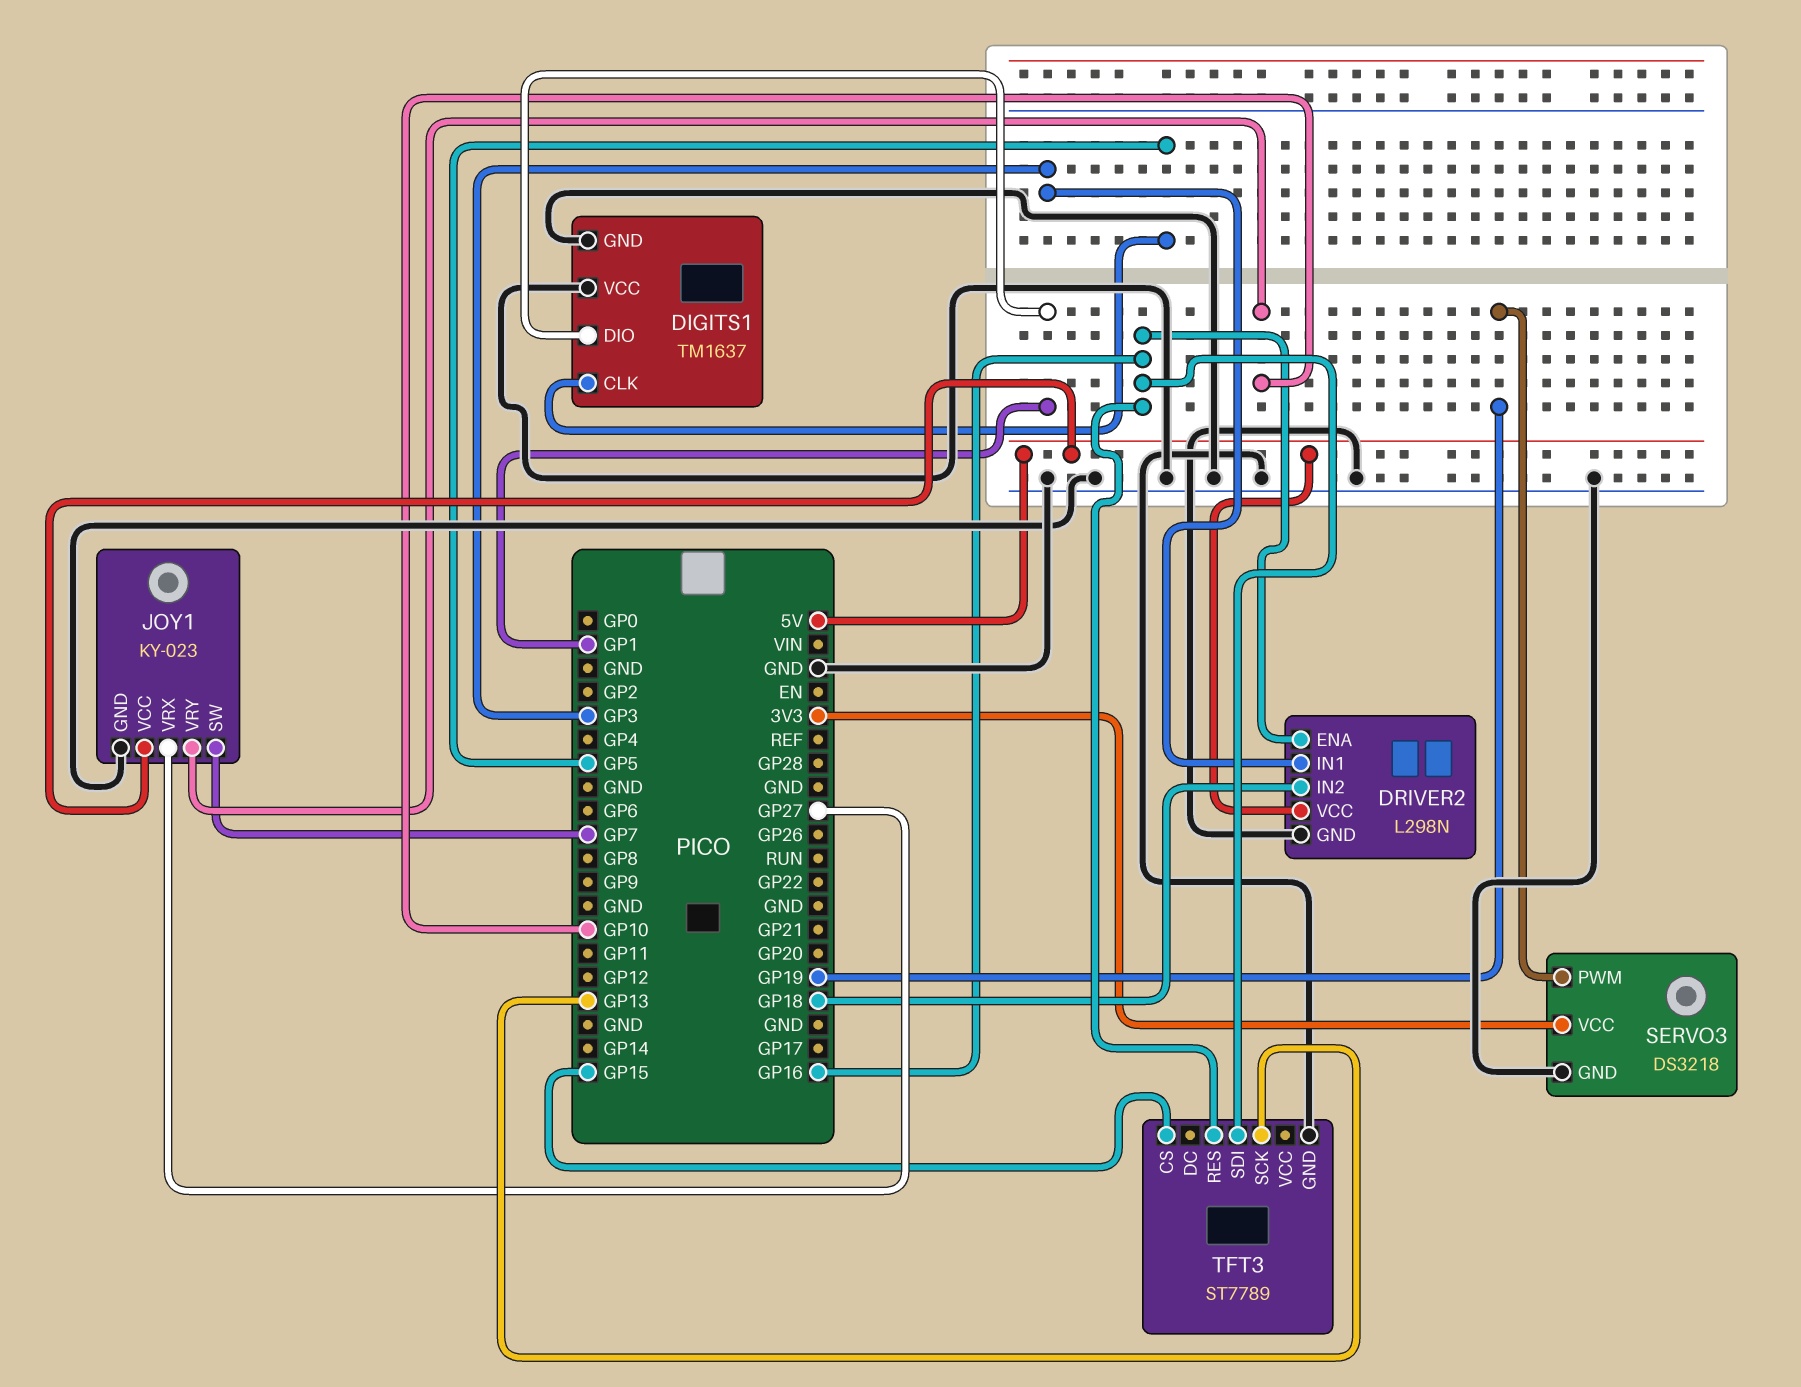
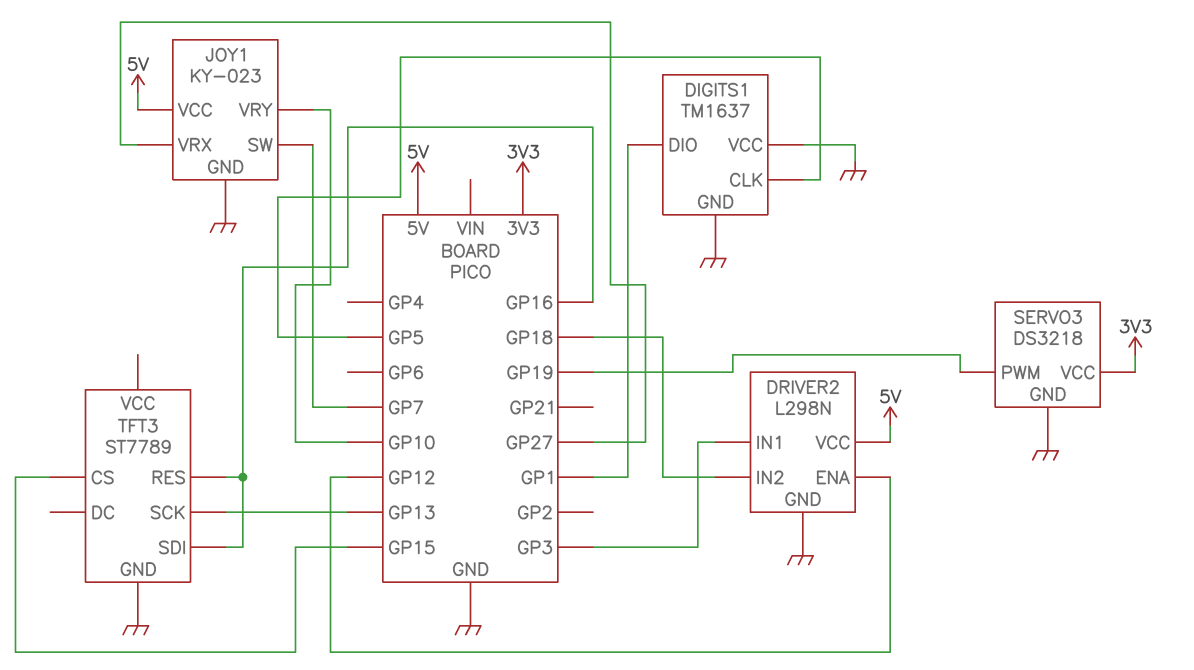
DRIVER2 pin ENA: GP16 -> GP12

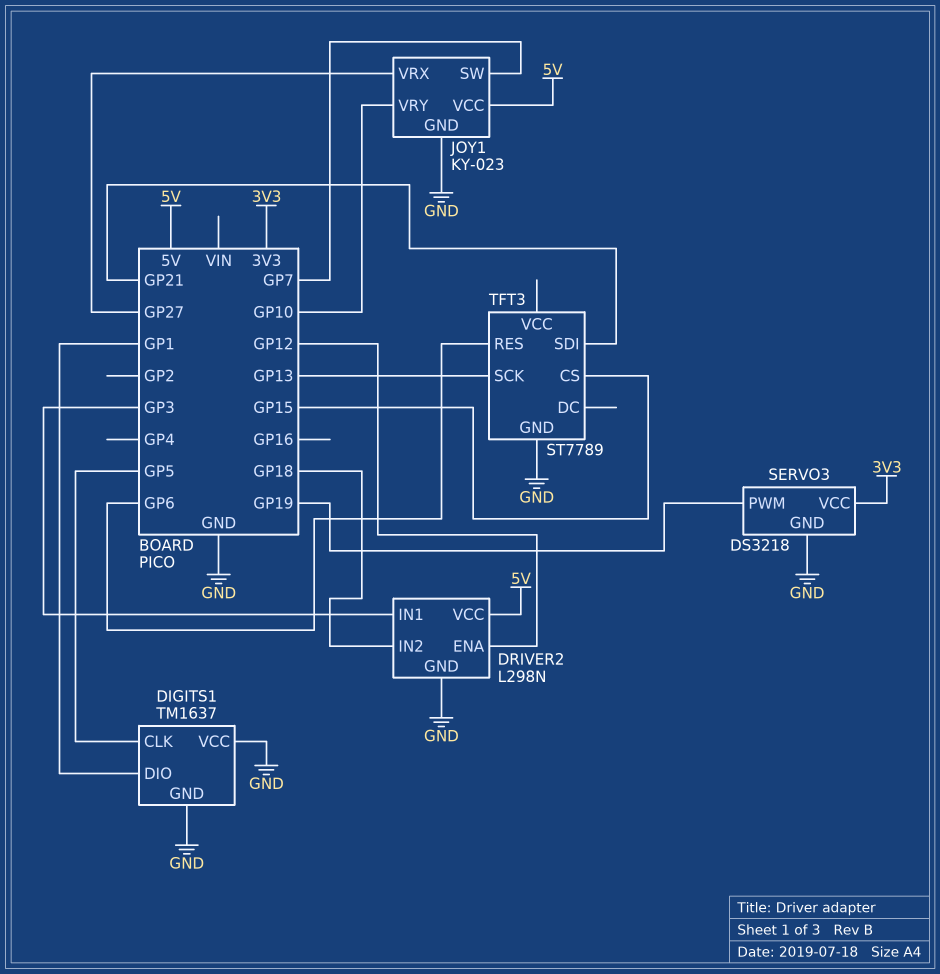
TFT3 pin RES: GP16 -> GP6
TFT3 pin SDI: GP16 -> GP21

